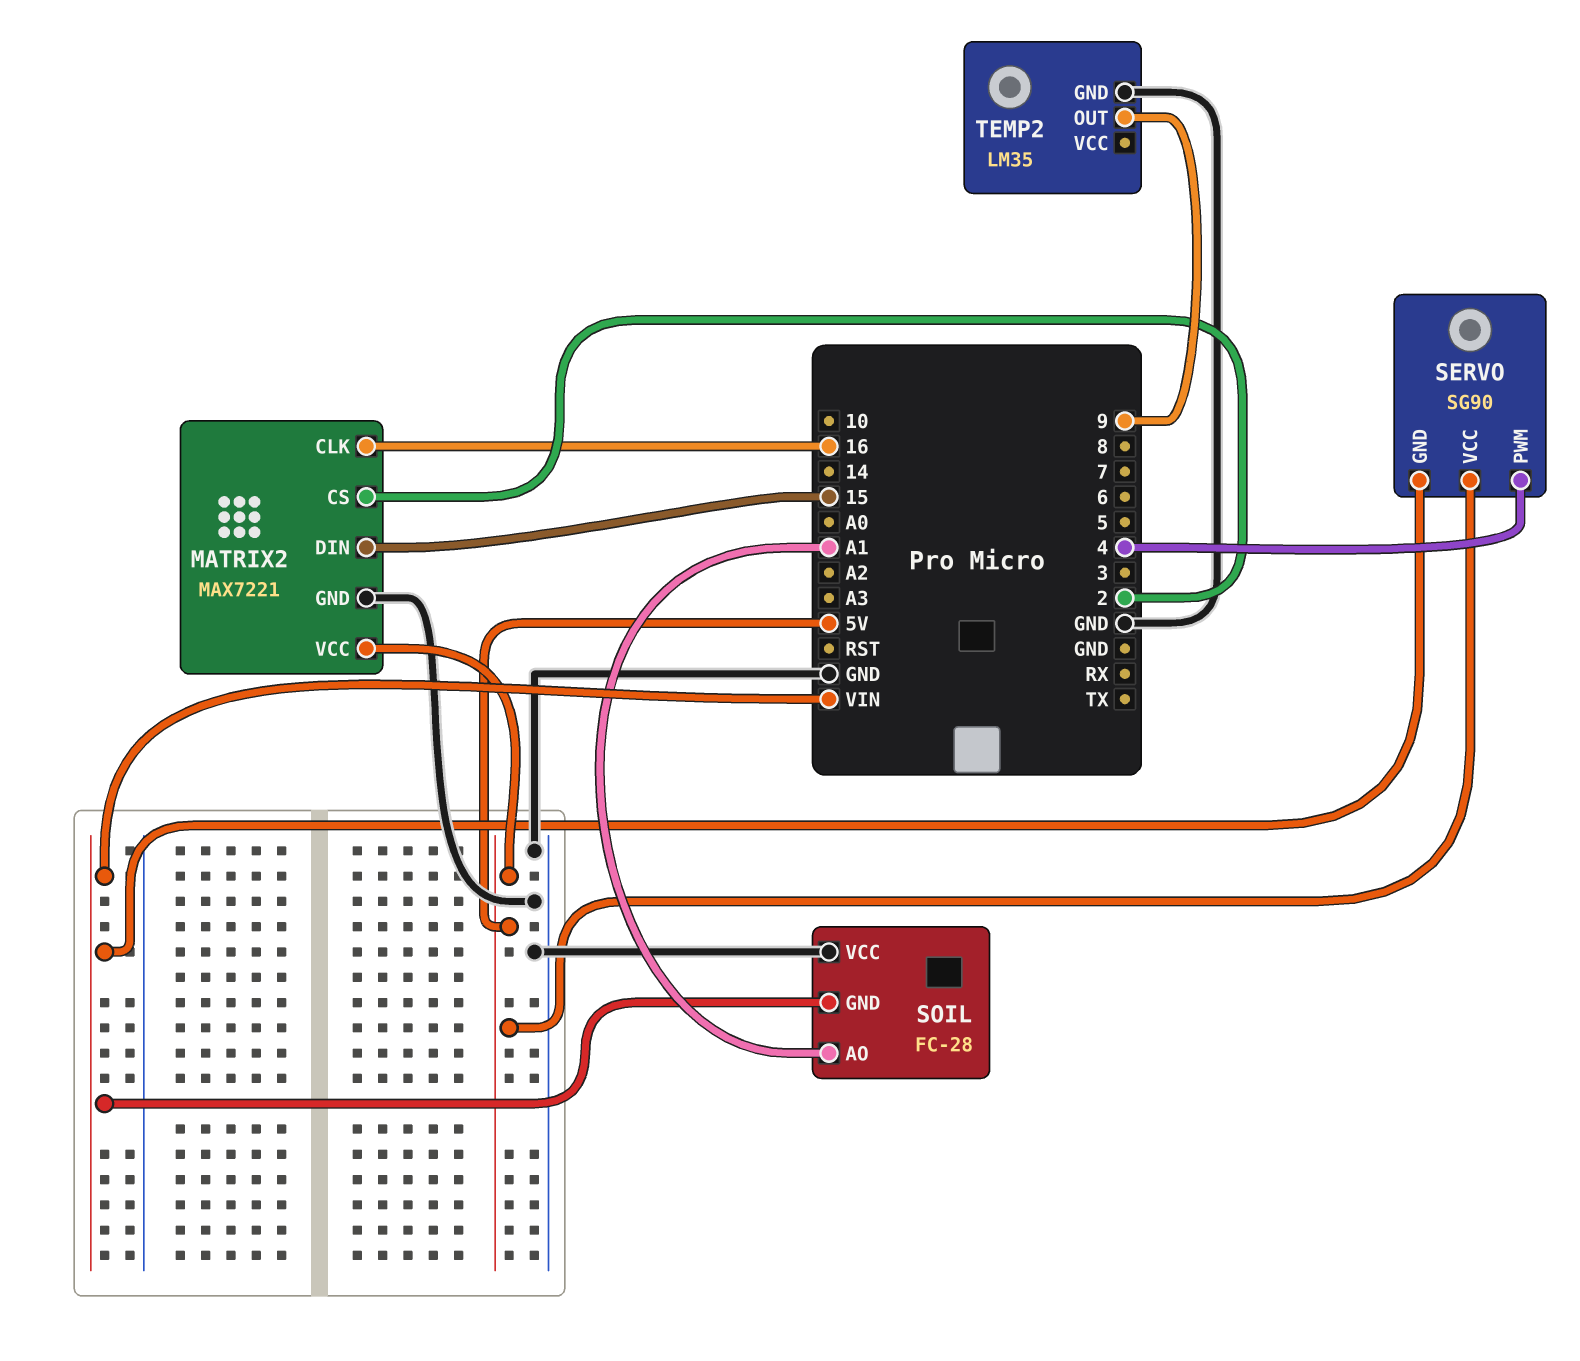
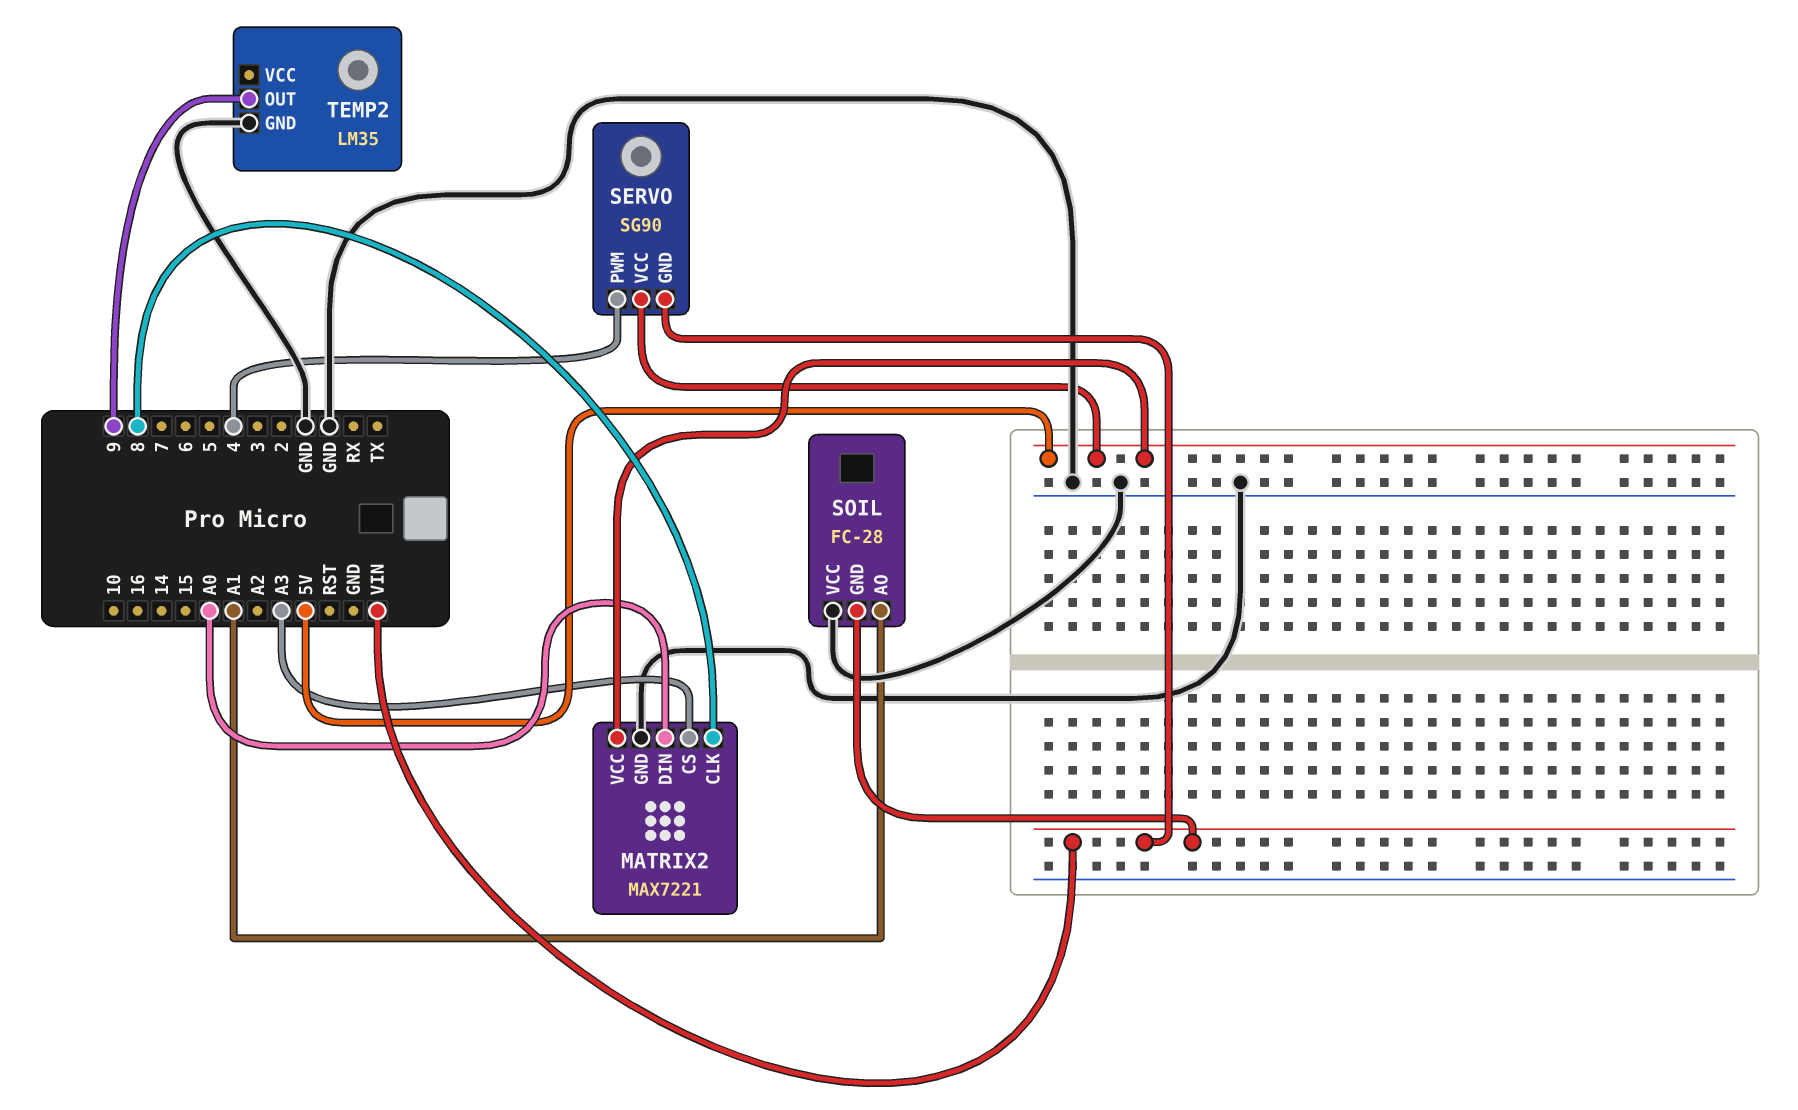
MATRIX2 pin CLK: 16 -> 8
MATRIX2 pin CS: 2 -> A3
MATRIX2 pin DIN: 15 -> A0

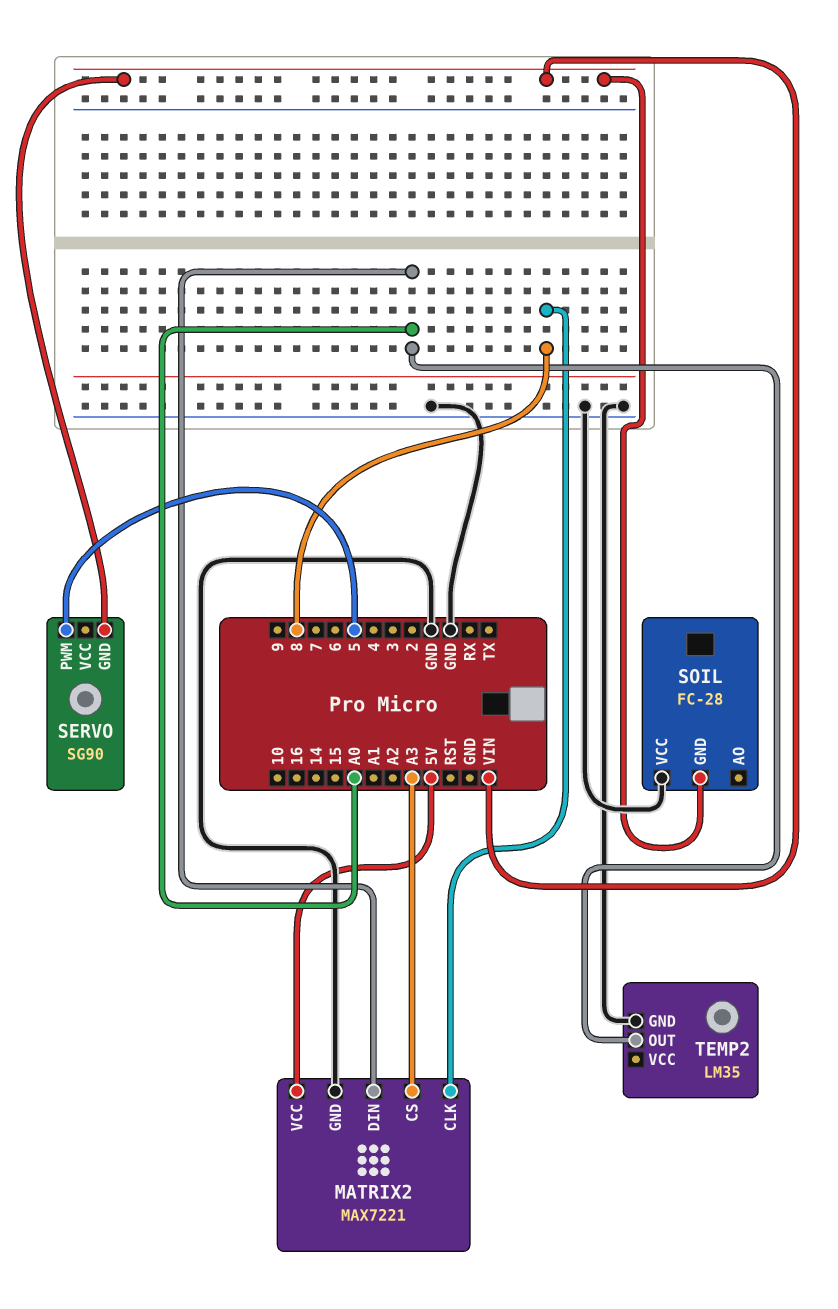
SERVO pin PWM: 4 -> 5
SERVO pin VCC: 5V -> none
SOIL pin AO: A1 -> none
TEMP2 pin OUT: 9 -> A0

